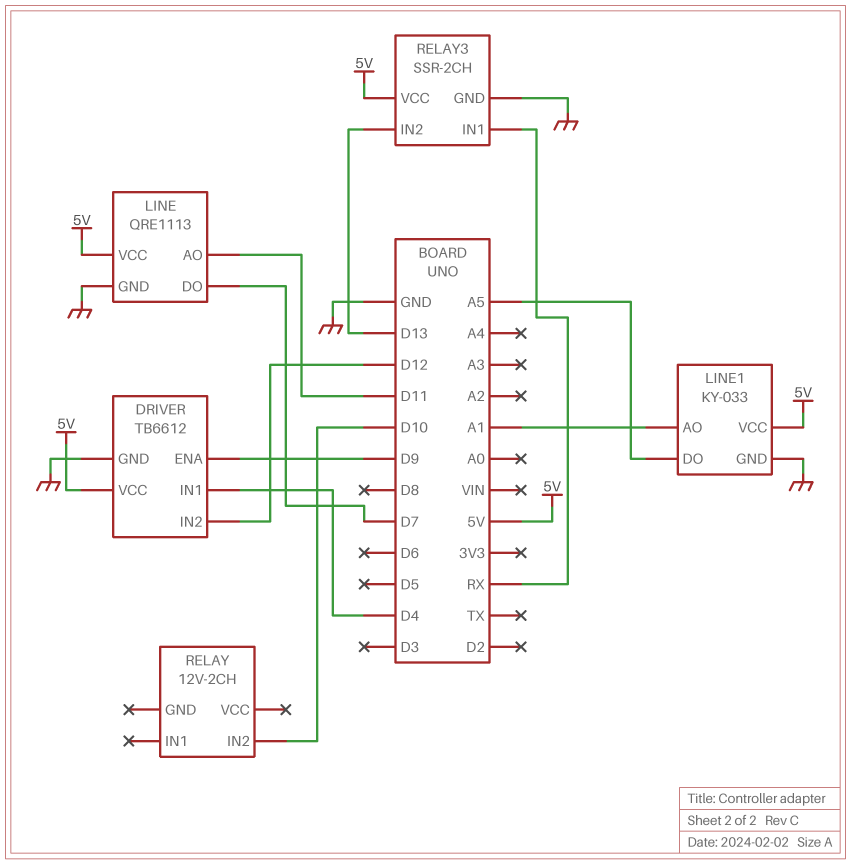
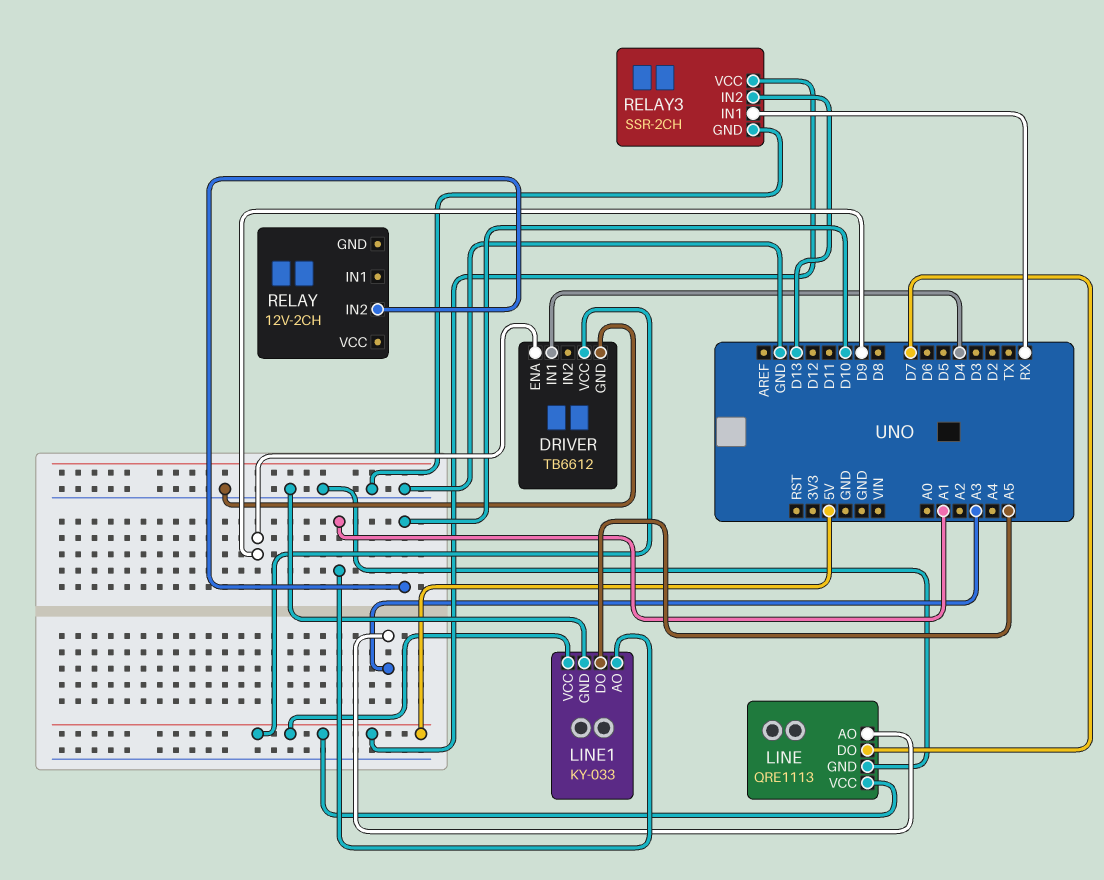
DRIVER pin IN2: D12 -> none
LINE pin AO: D11 -> A3

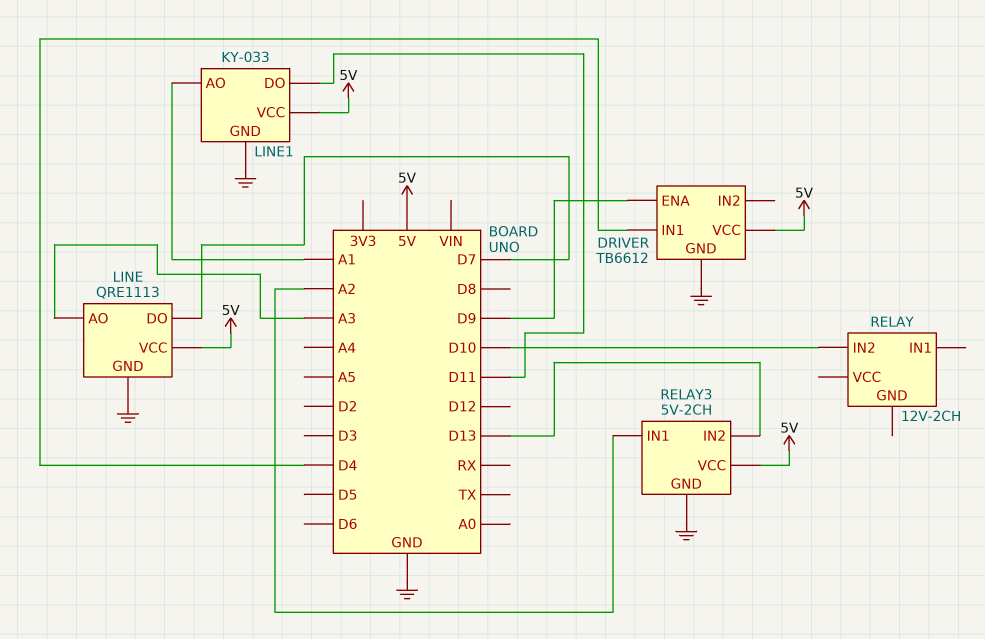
LINE1 pin DO: A5 -> D11
RELAY3: SSR-2CH -> 5V-2CH
RELAY3 pin IN1: RX -> A2

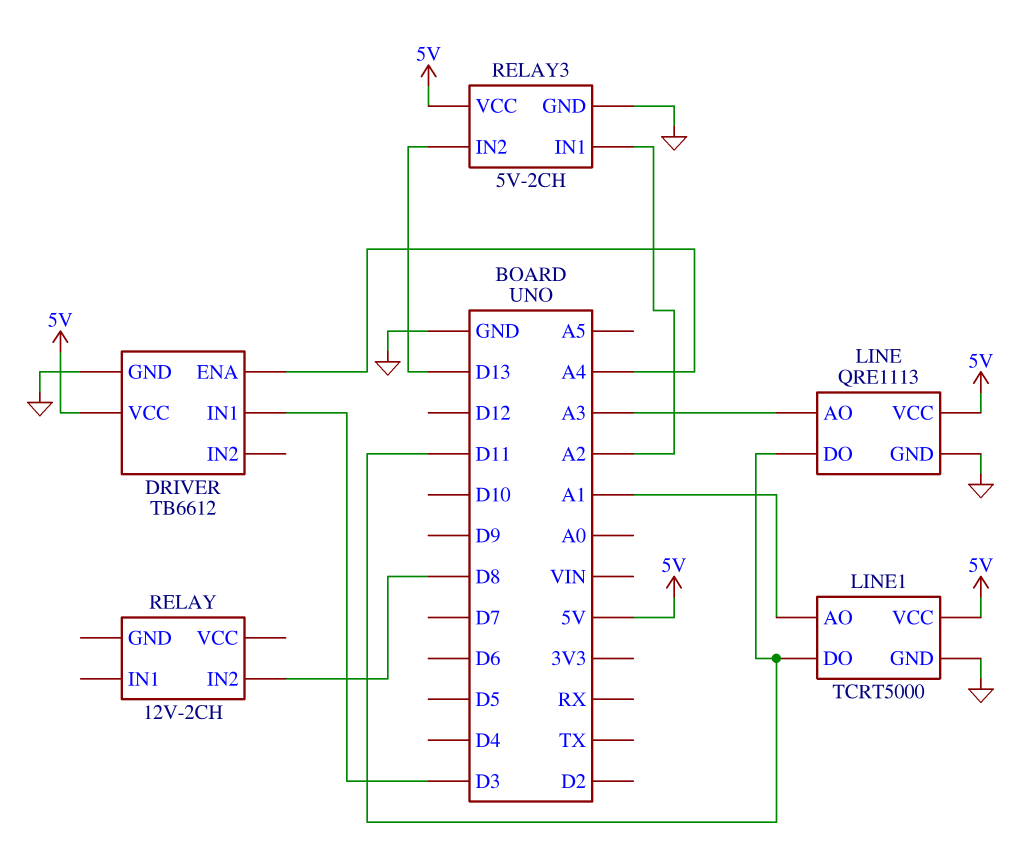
DRIVER pin ENA: D9 -> A4
DRIVER pin IN1: D4 -> D3
LINE pin DO: D7 -> D11
LINE1: KY-033 -> TCRT5000
RELAY pin IN2: D10 -> D8

